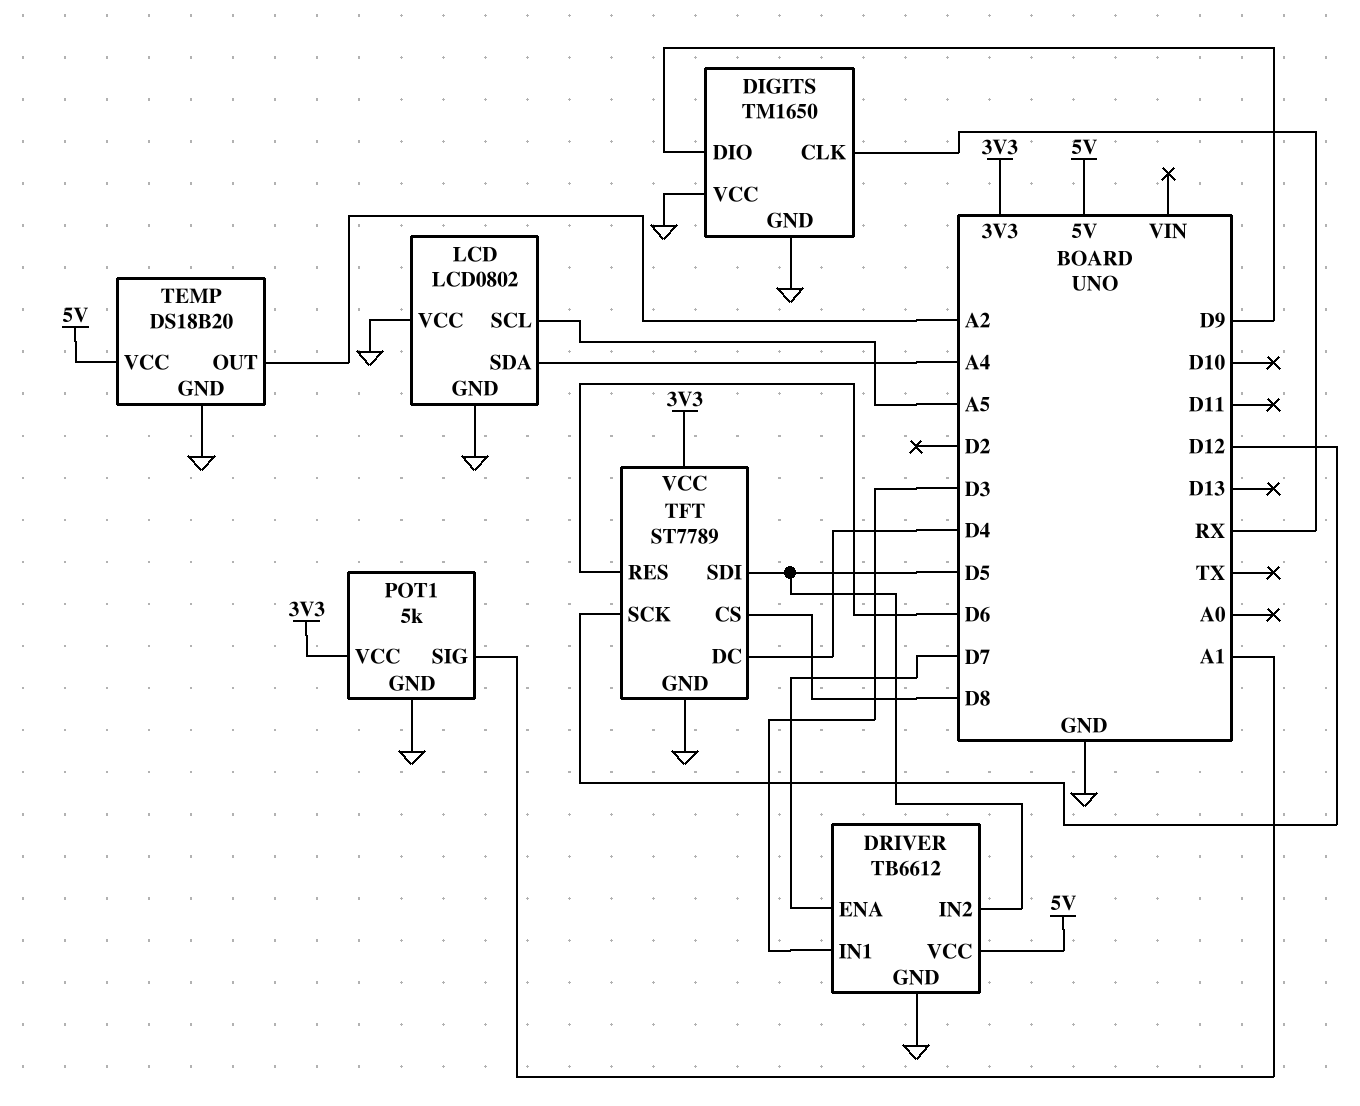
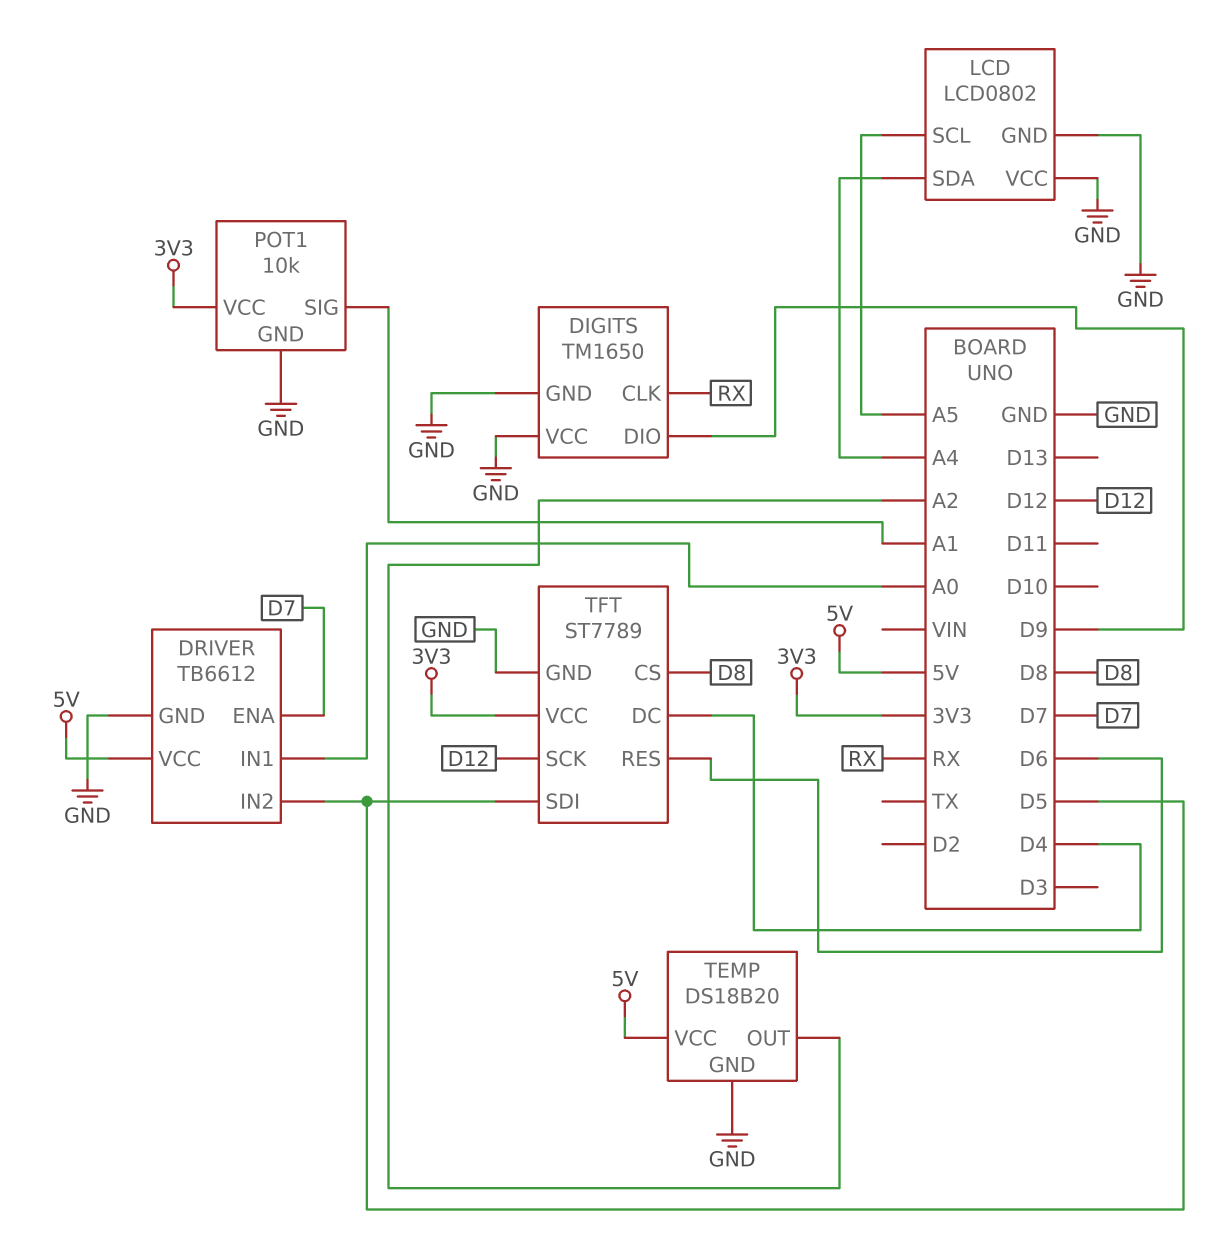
DRIVER pin IN1: D3 -> A0
POT1: 5k -> 10k

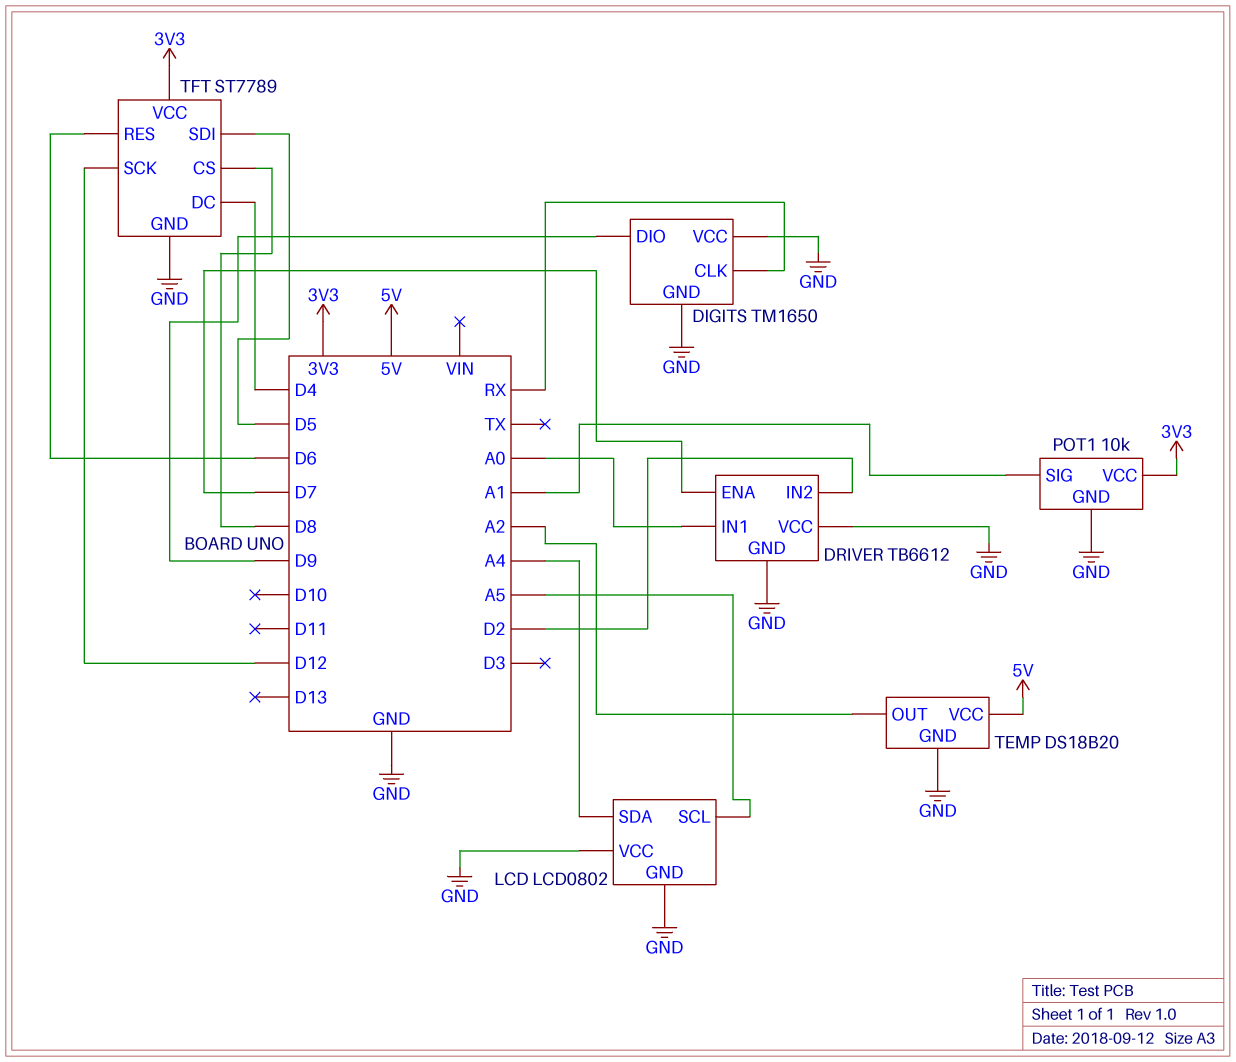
DRIVER pin IN2: D5 -> D2
DRIVER pin VCC: 5V -> GND

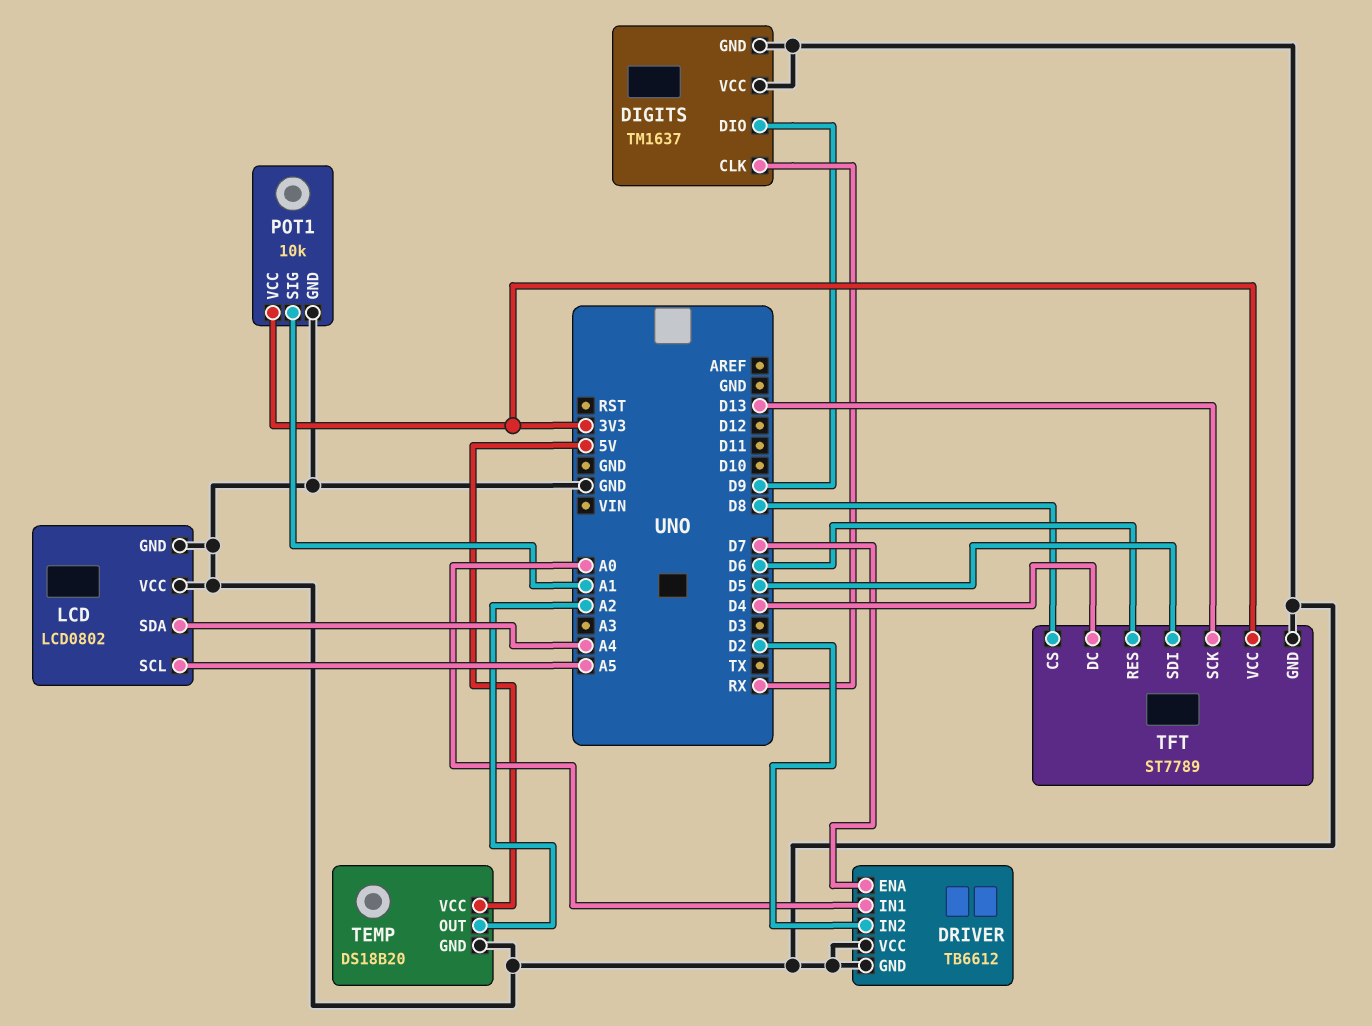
DIGITS: TM1650 -> TM1637
TFT pin SCK: D12 -> D13

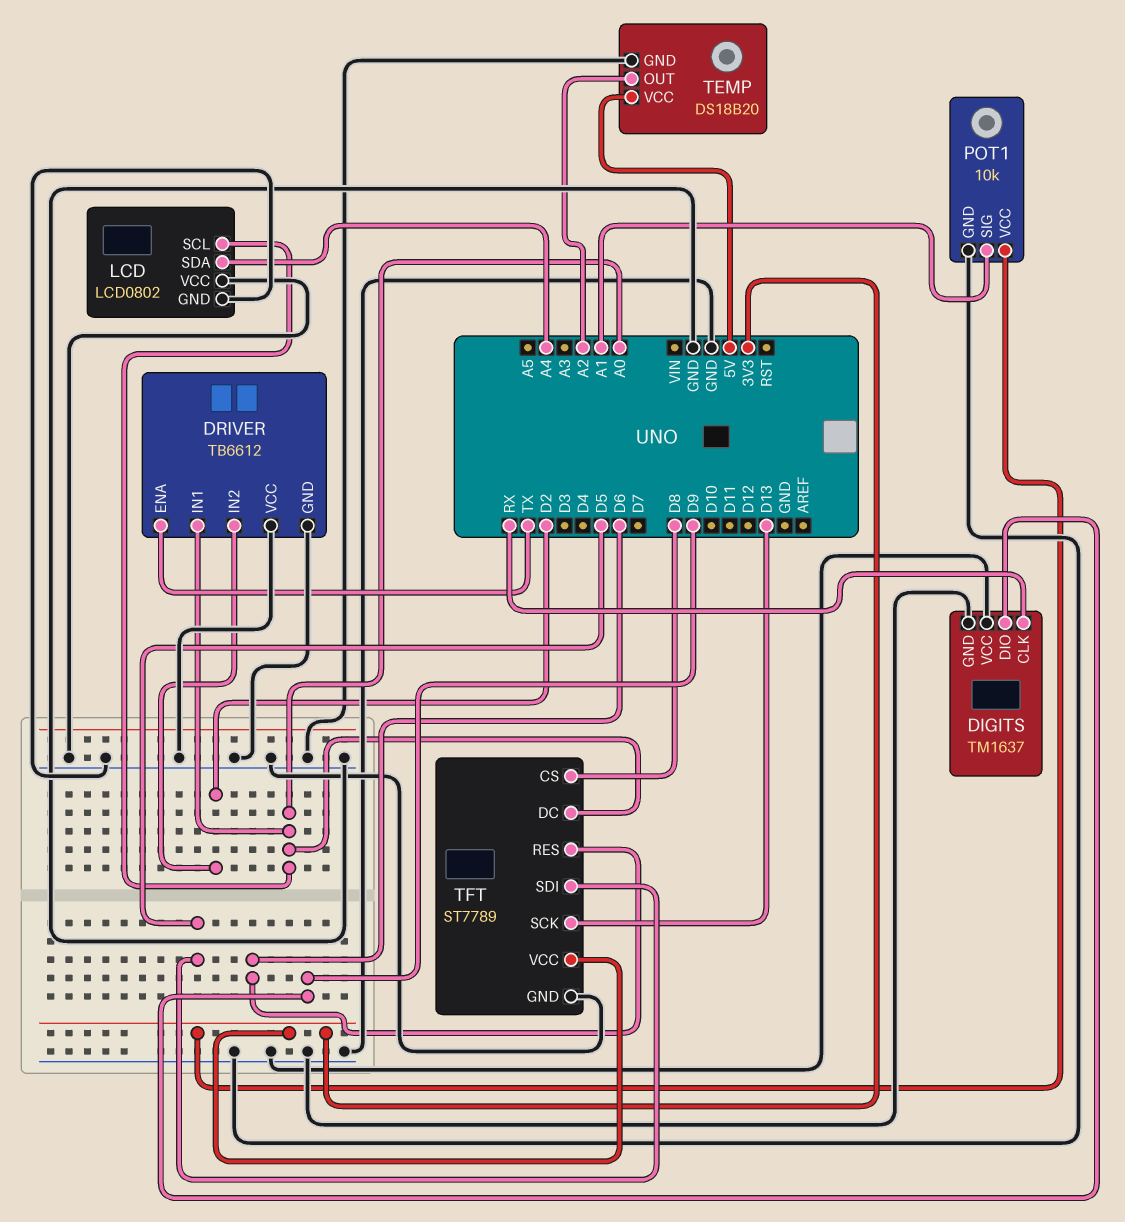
DRIVER pin ENA: D7 -> TX
LCD pin SCL: A5 -> A0
TFT pin DC: D4 -> A0

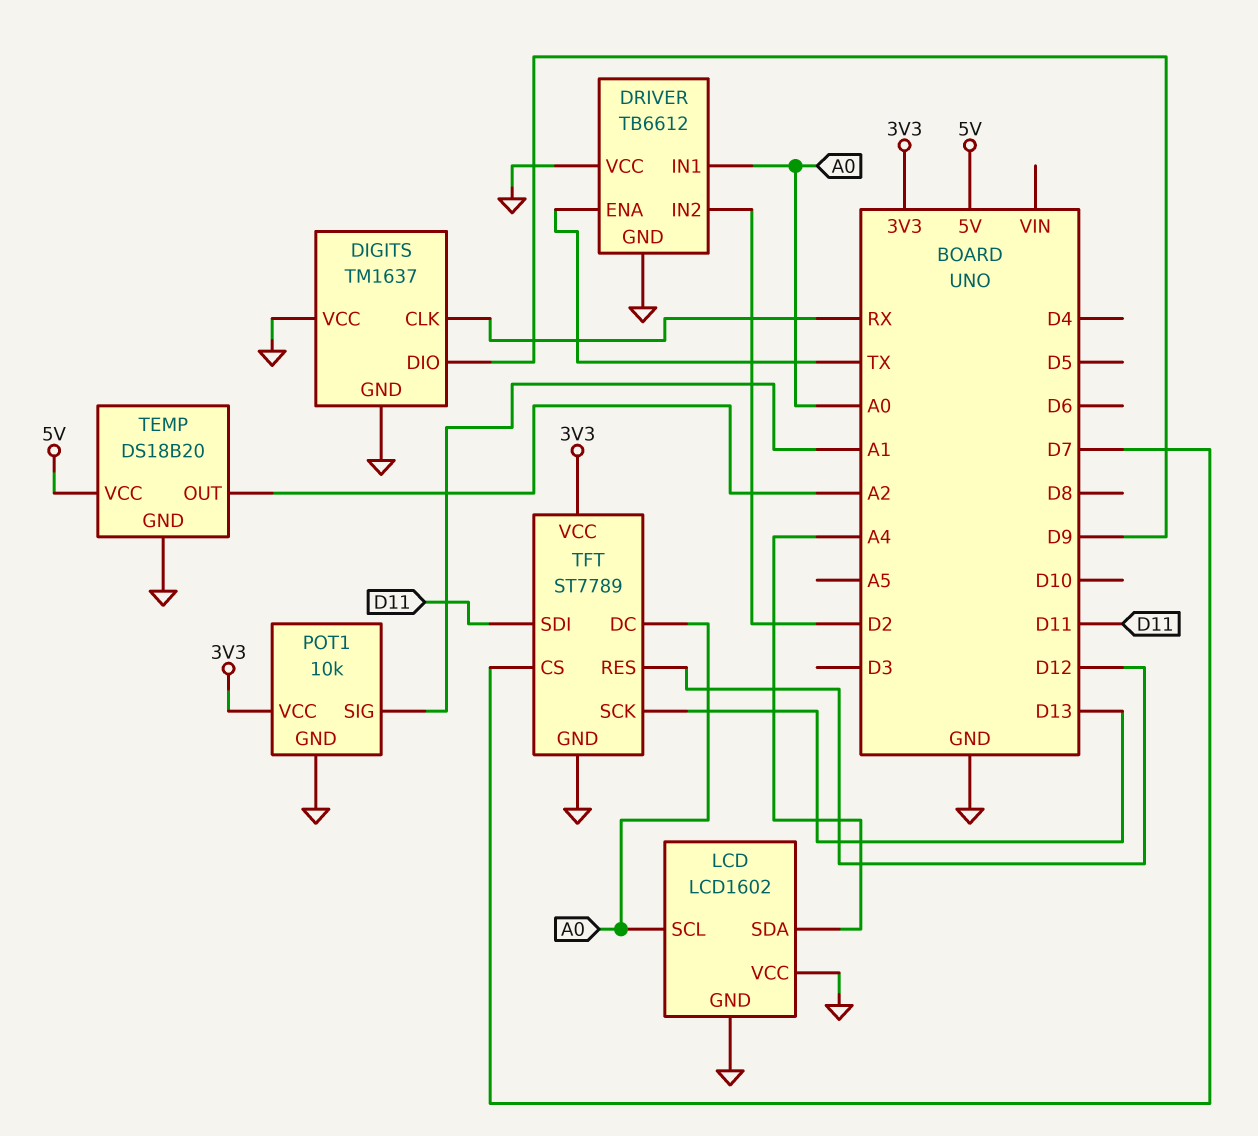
LCD: LCD0802 -> LCD1602
TFT pin CS: D8 -> D7
TFT pin RES: D6 -> D12
TFT pin SDI: D5 -> D11

